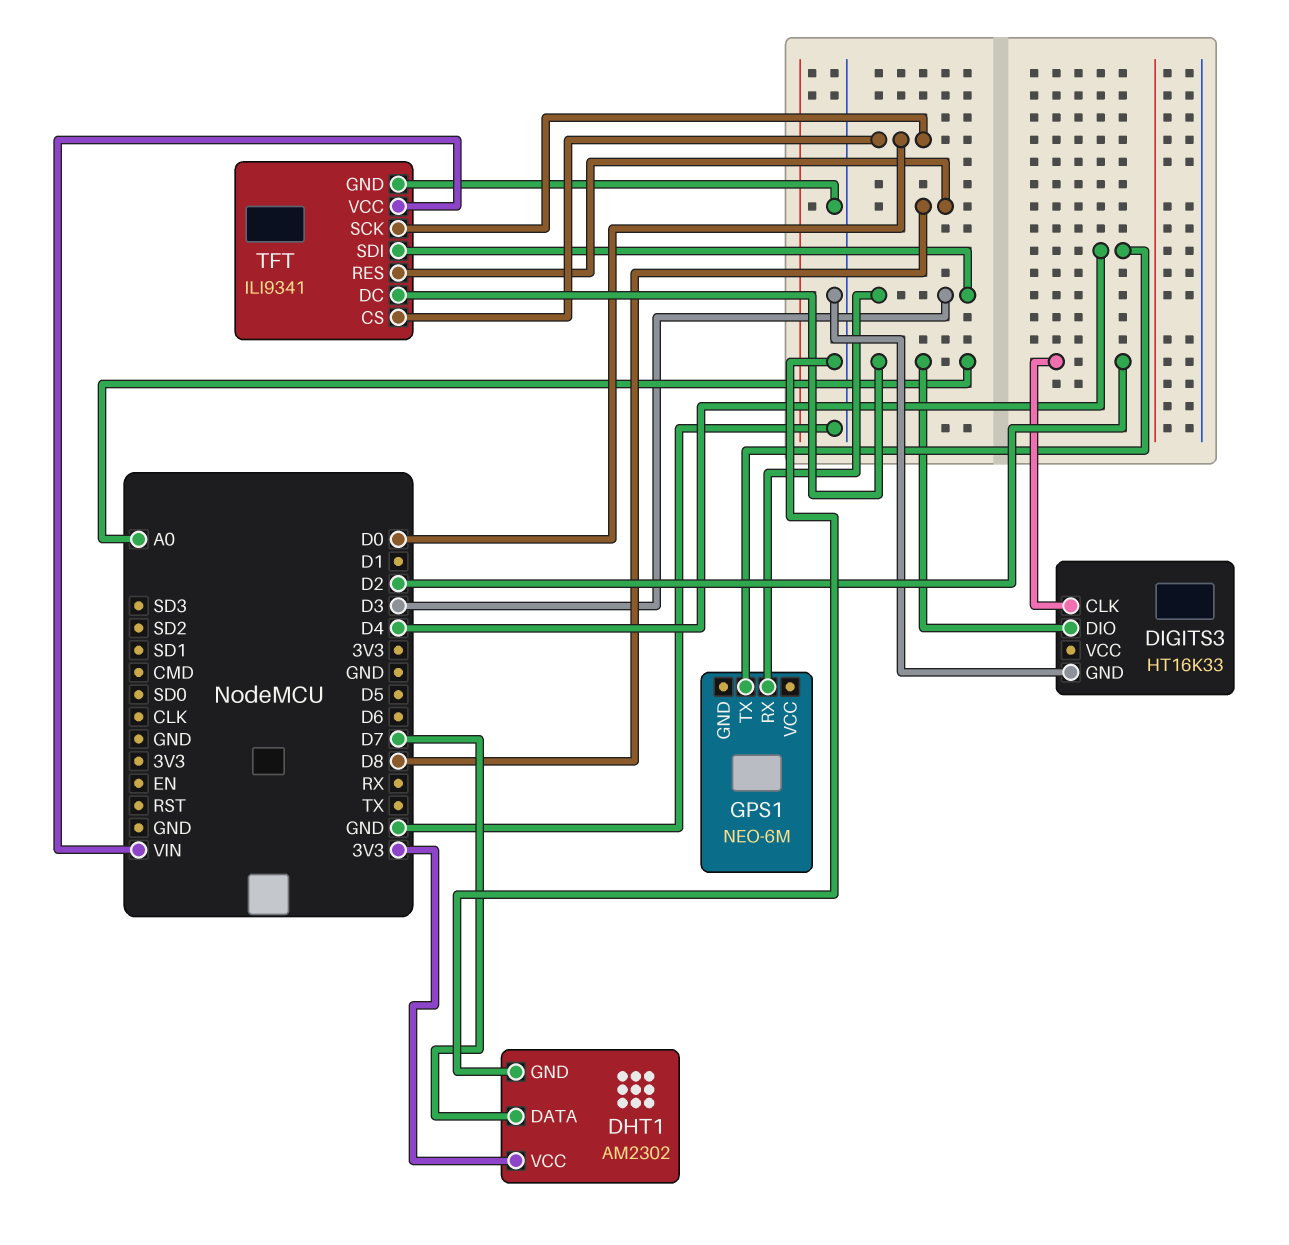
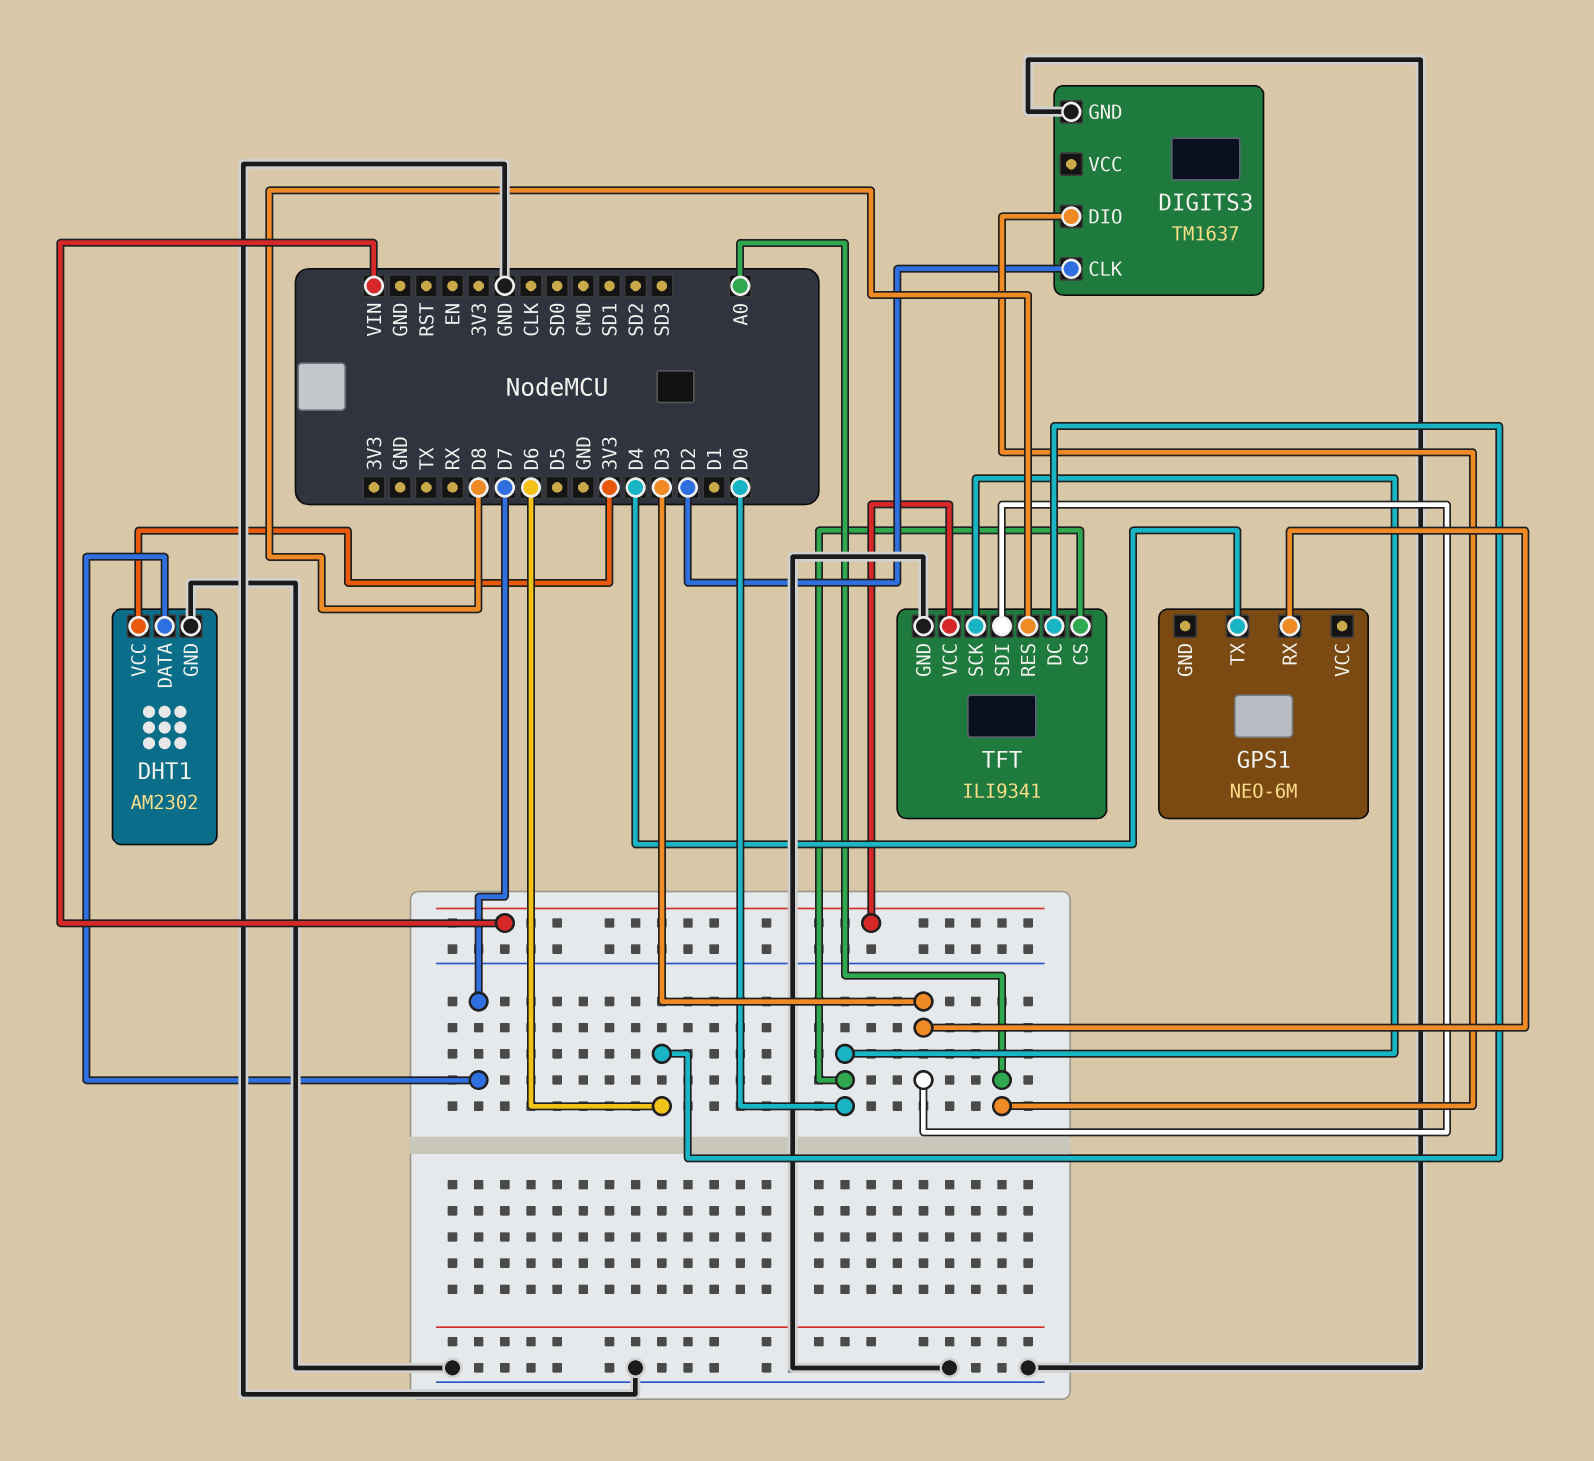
DIGITS3: HT16K33 -> TM1637
TFT pin DC: A0 -> D6

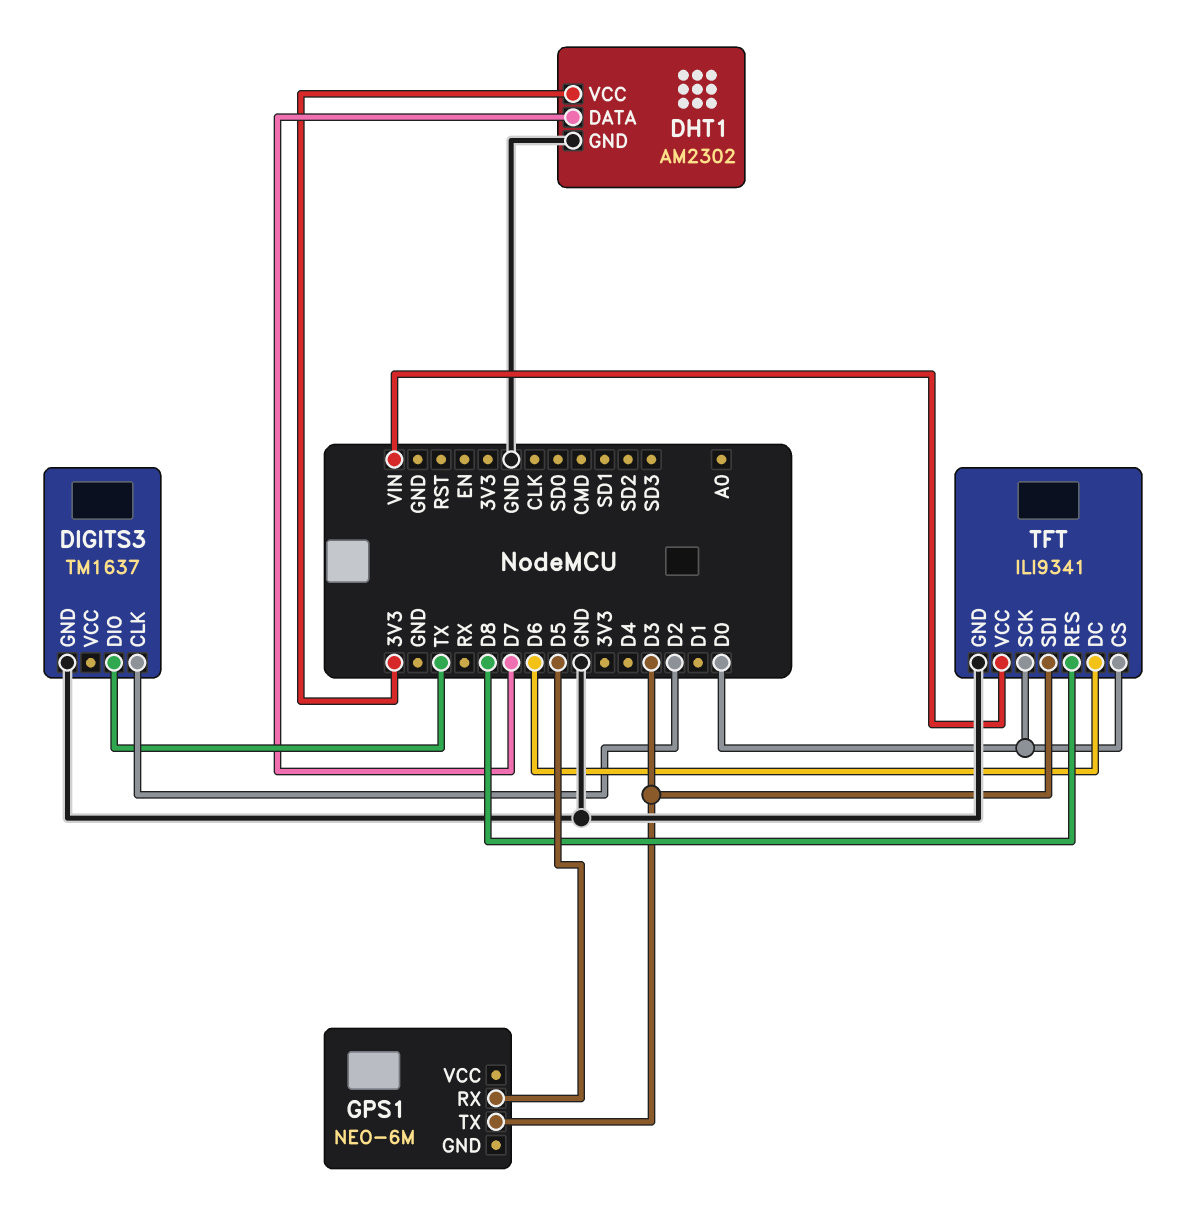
DIGITS3 pin DIO: A0 -> TX
GPS1 pin RX: D3 -> D5
GPS1 pin TX: D4 -> D3

